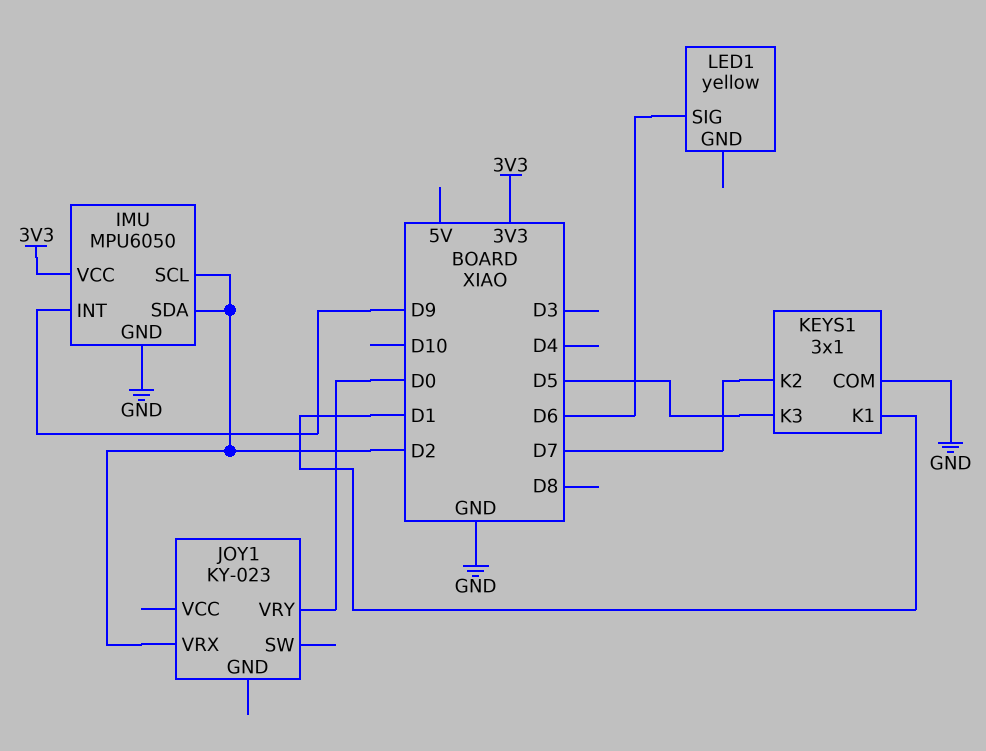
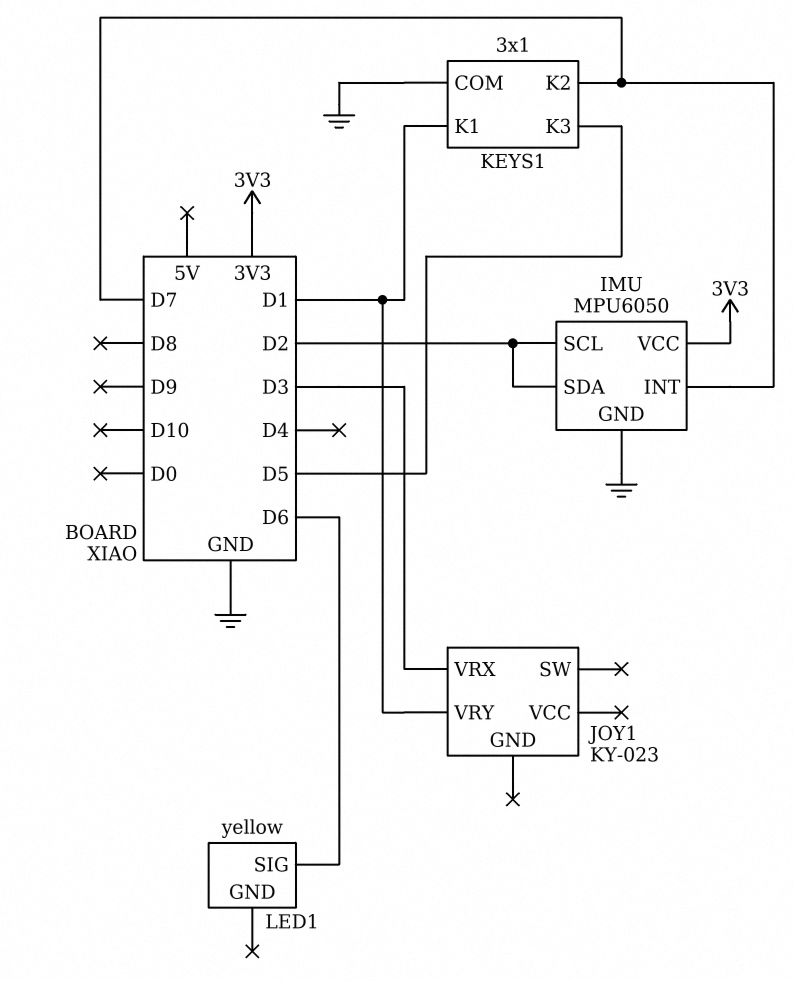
IMU pin INT: D9 -> D7
JOY1 pin VRX: D2 -> D3
JOY1 pin VRY: D0 -> D1

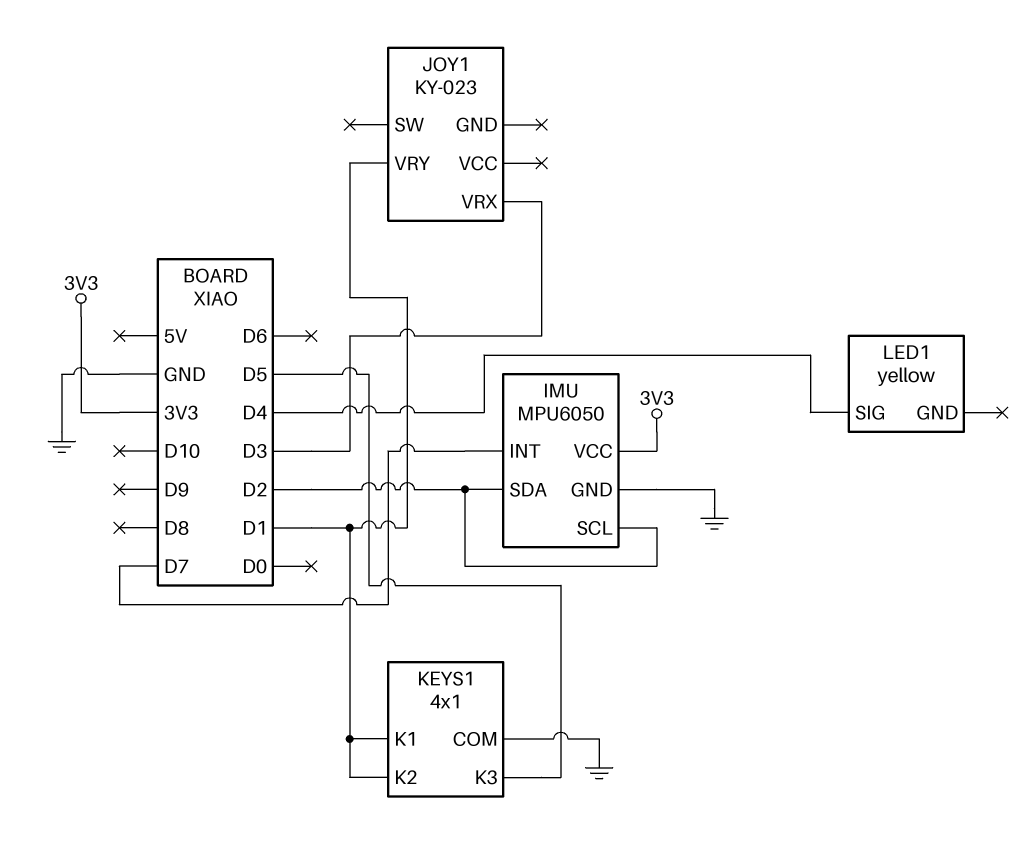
KEYS1: 3x1 -> 4x1
KEYS1 pin K2: D7 -> D1
LED1 pin SIG: D6 -> D4

